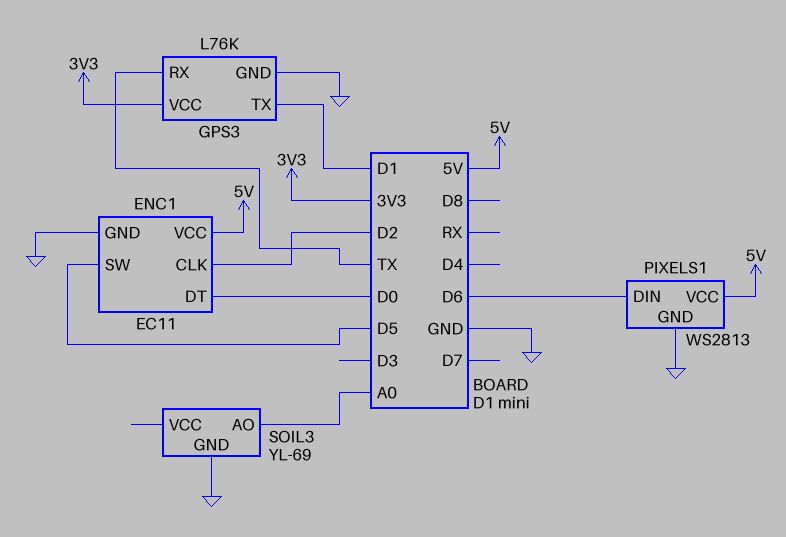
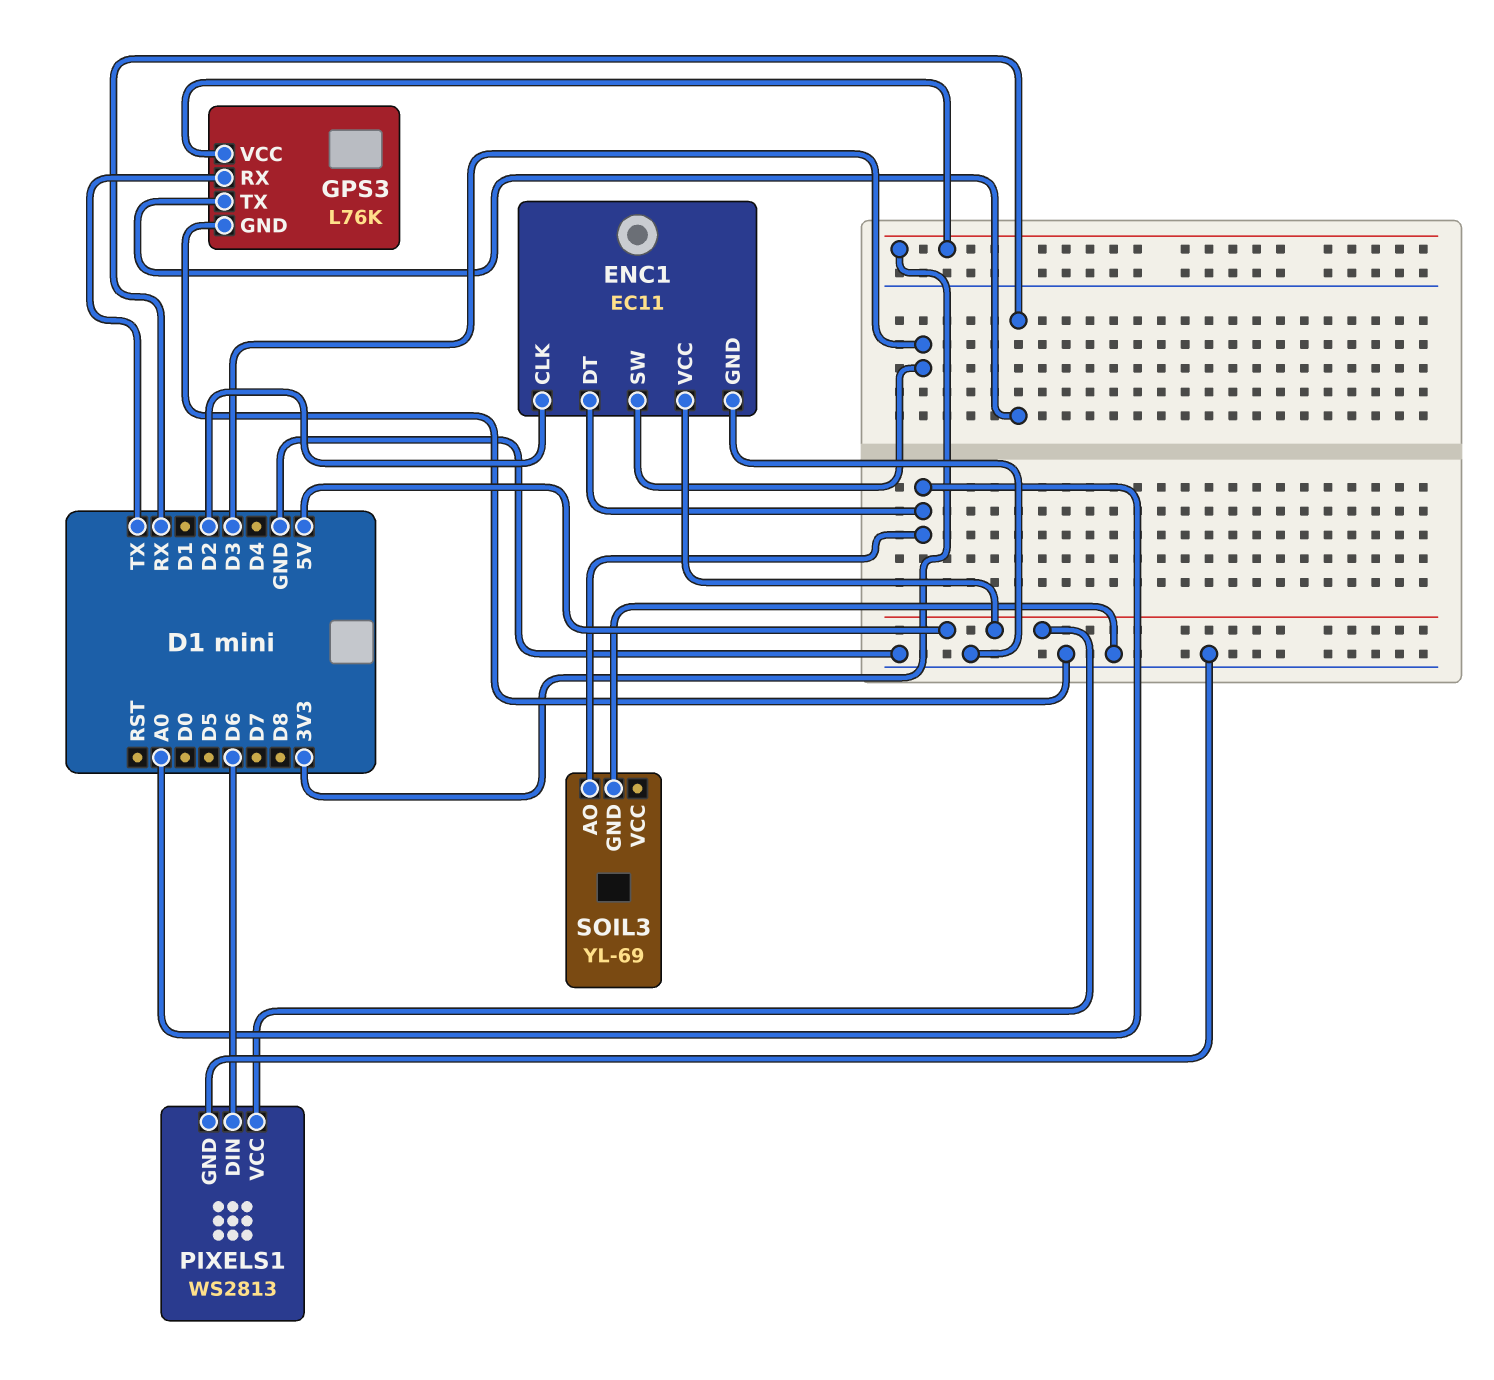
ENC1 pin DT: D0 -> A0
ENC1 pin SW: D5 -> D3
GPS3 pin TX: D1 -> RX

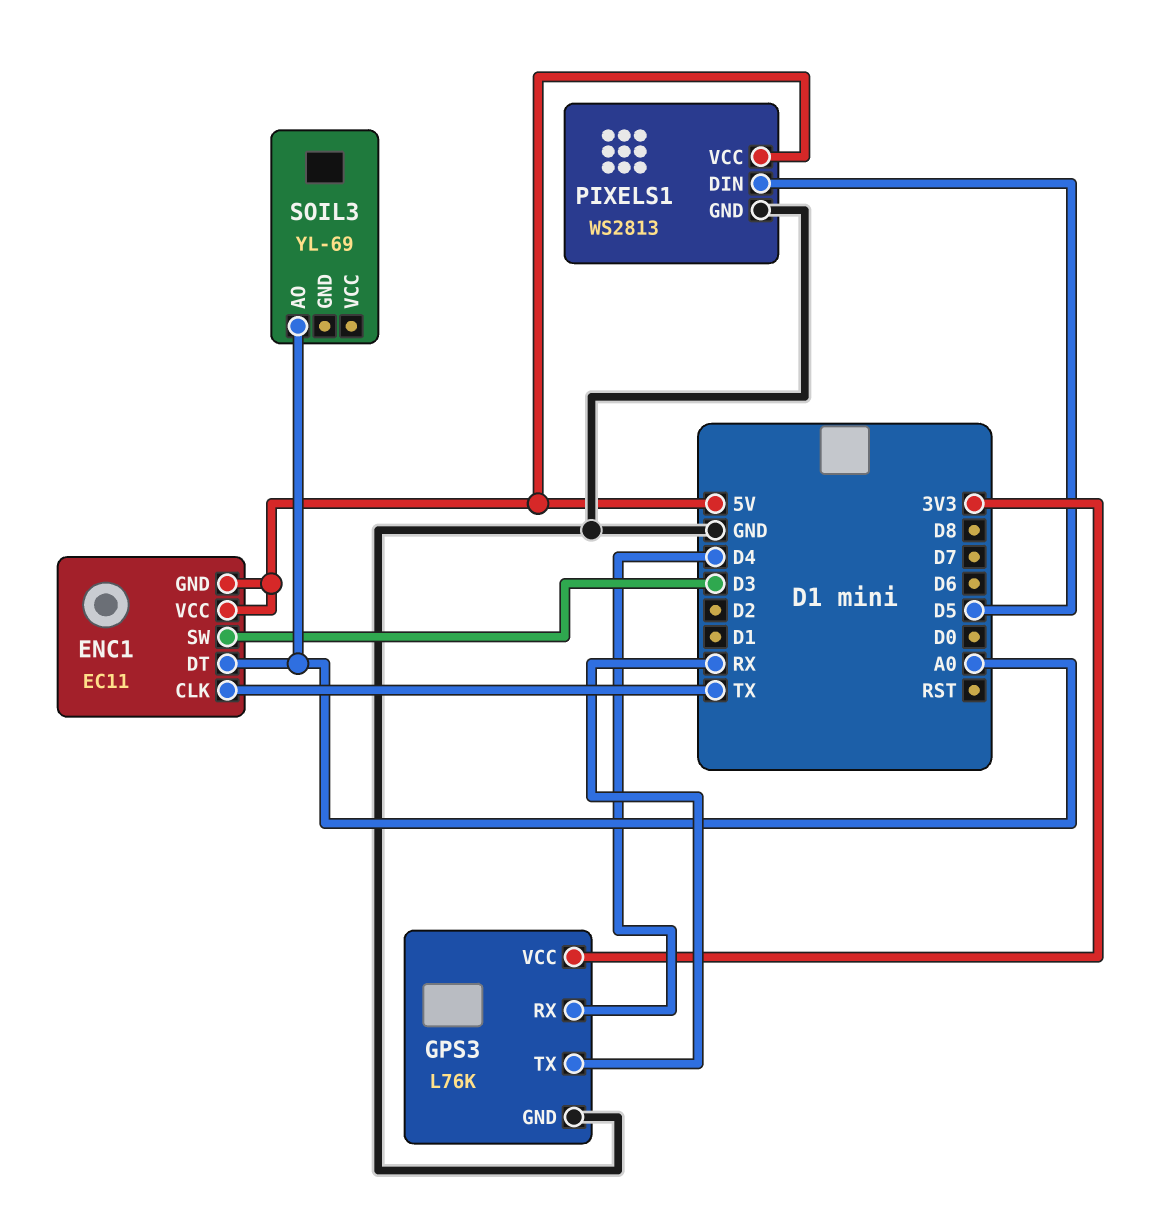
ENC1 pin CLK: D2 -> TX
ENC1 pin GND: GND -> 5V
GPS3 pin RX: TX -> D4
PIXELS1 pin DIN: D6 -> D5
SOIL3 pin GND: GND -> none

